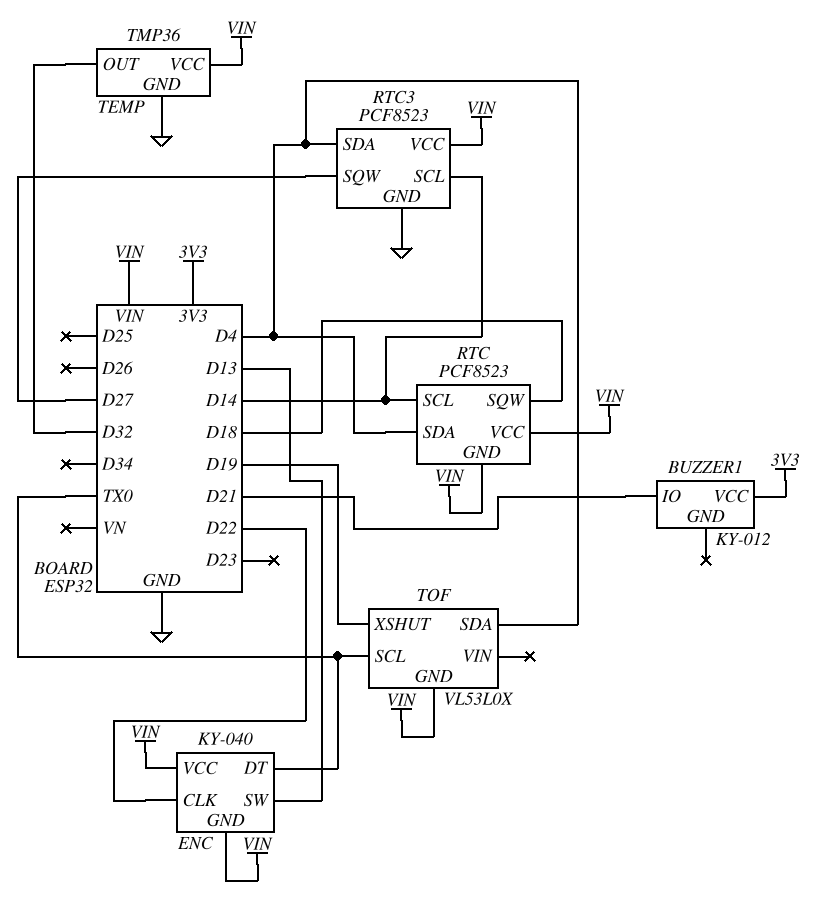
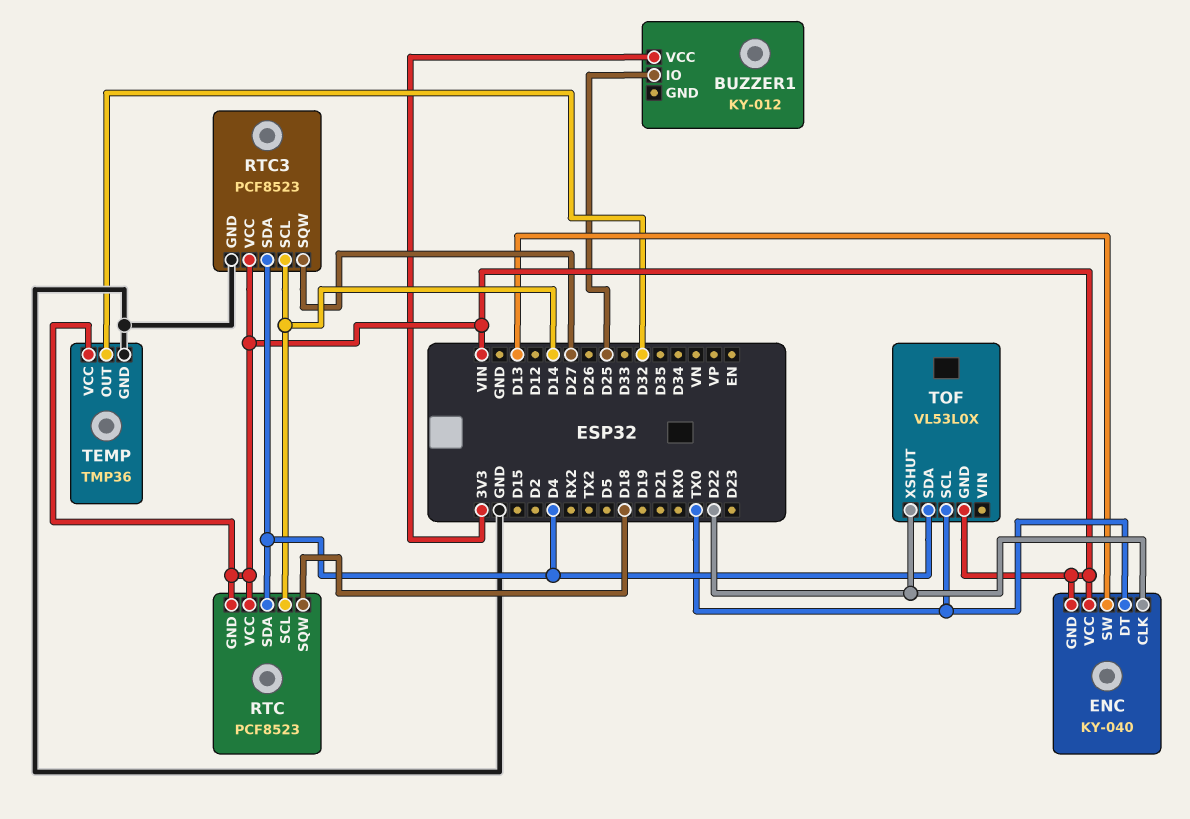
BUZZER1 pin IO: D21 -> D25
TOF pin XSHUT: D19 -> D22

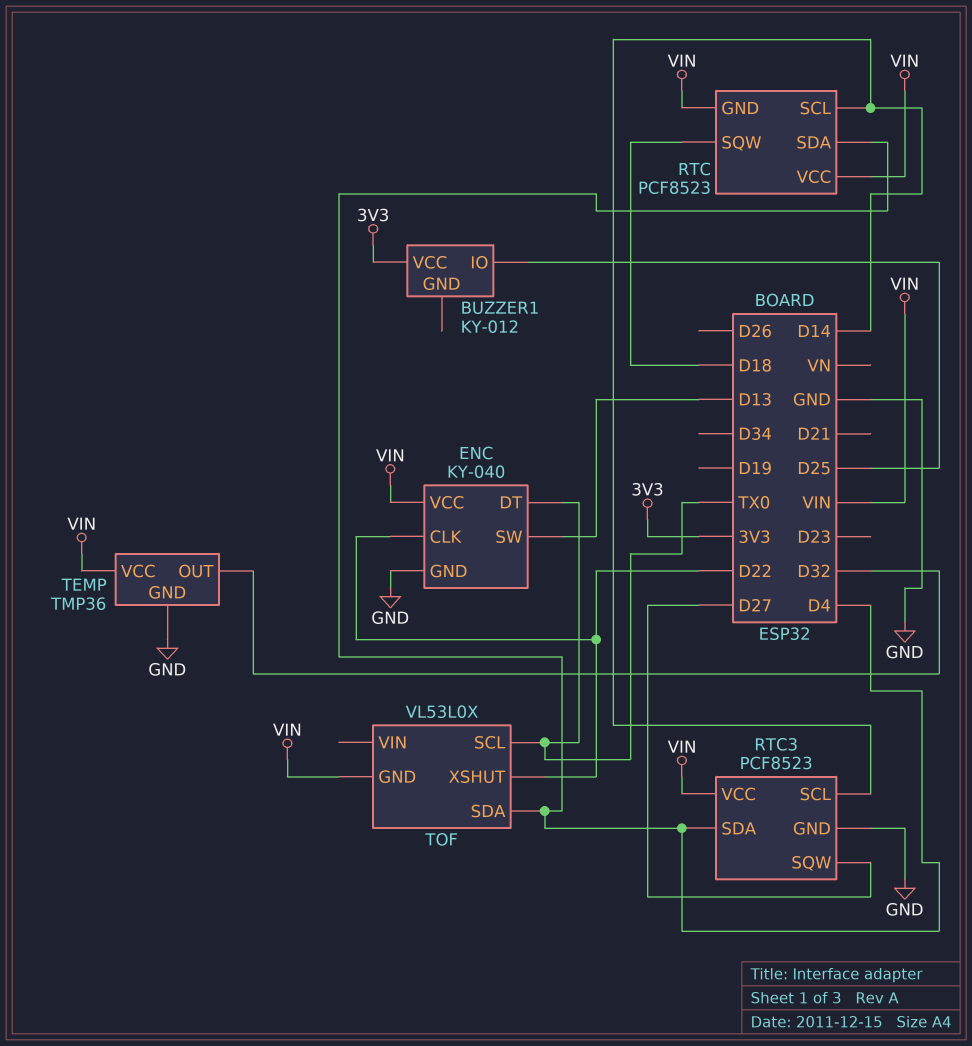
ENC pin GND: VIN -> GND

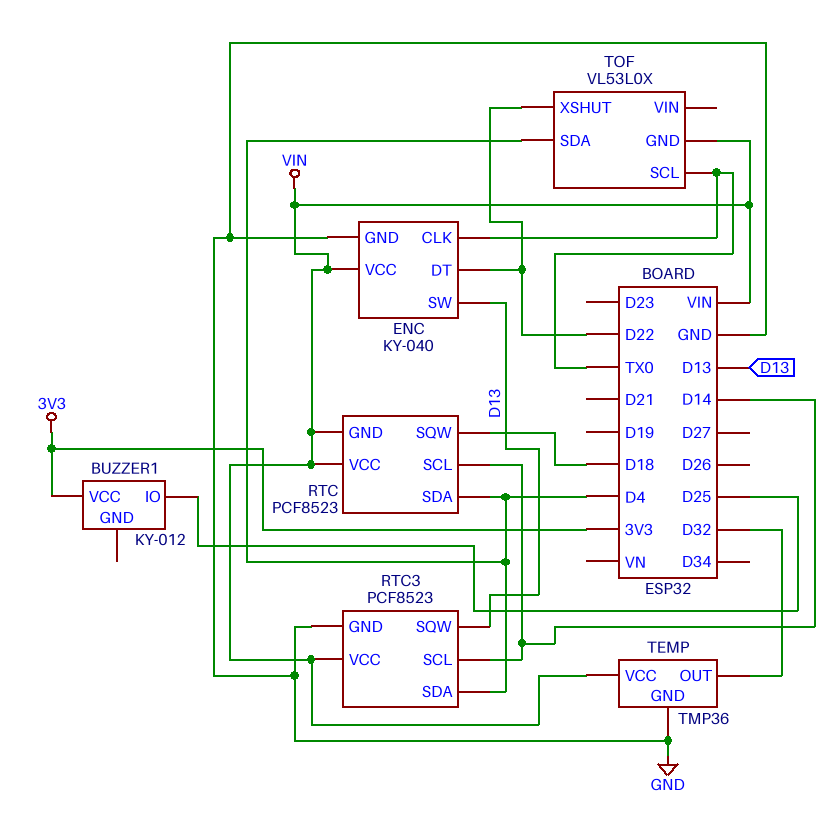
ENC pin CLK: D22 -> TX0
ENC pin DT: TX0 -> D22
RTC3 pin SQW: D27 -> D13

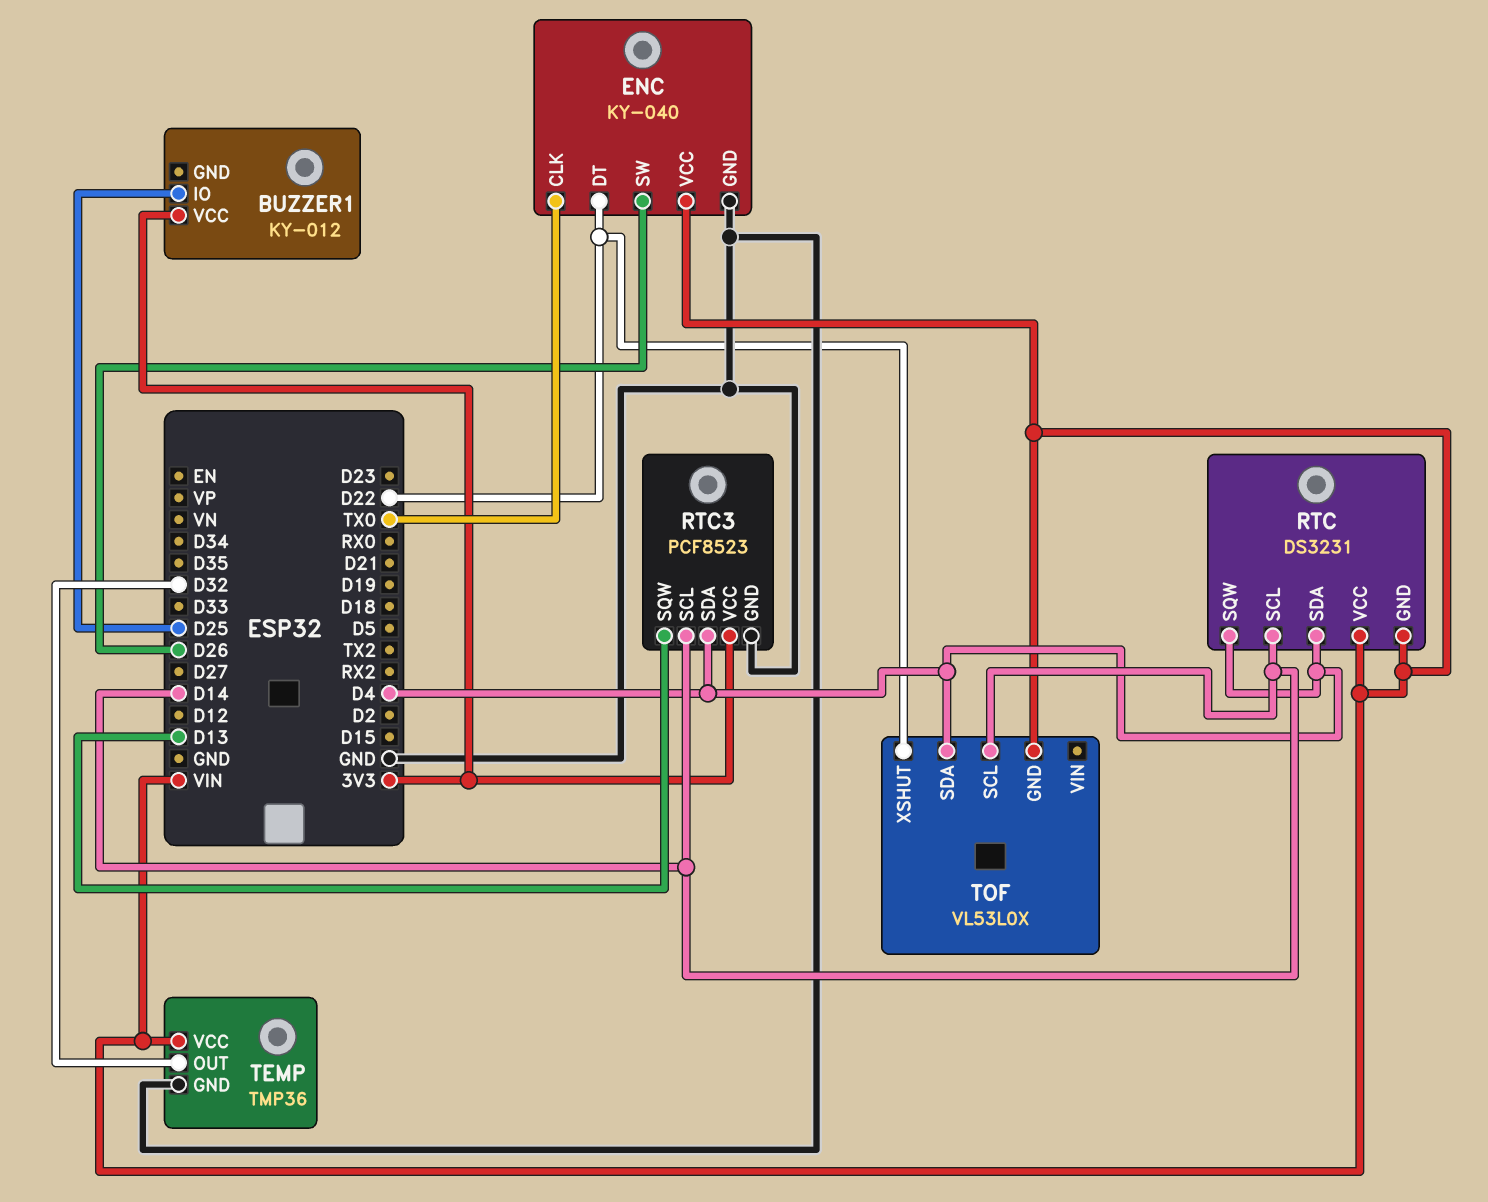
ENC pin SW: D13 -> D26
RTC: PCF8523 -> DS3231
RTC pin SQW: D18 -> D4
RTC3 pin VCC: VIN -> 3V3
TOF pin SCL: TX0 -> D14

